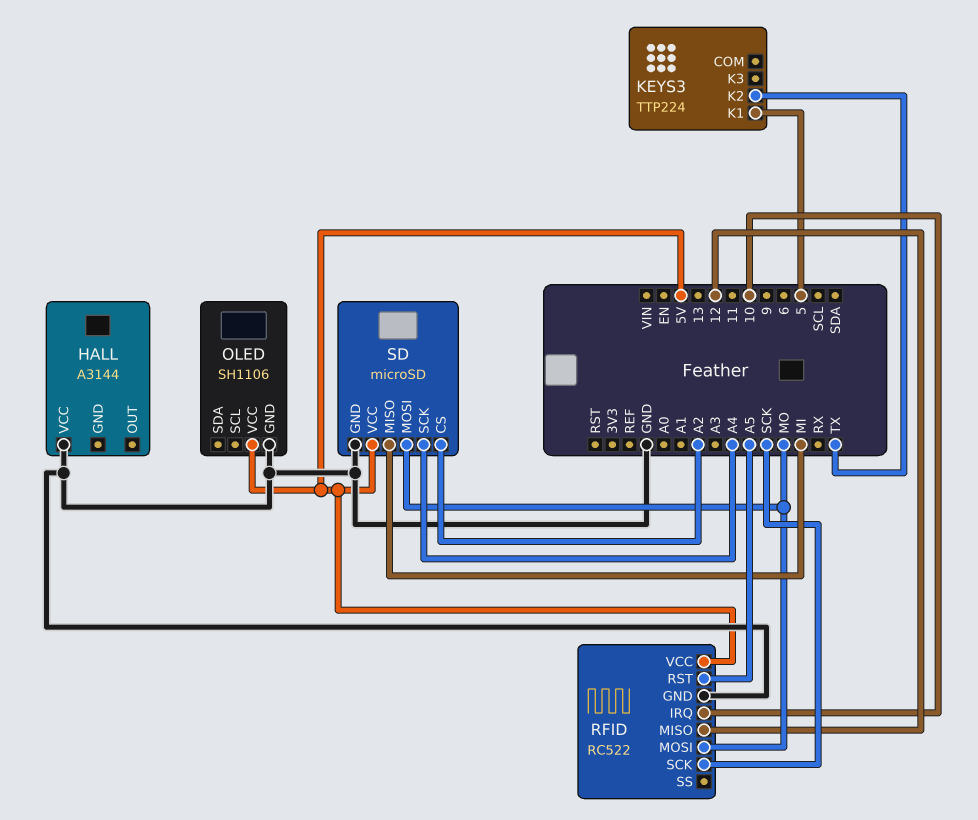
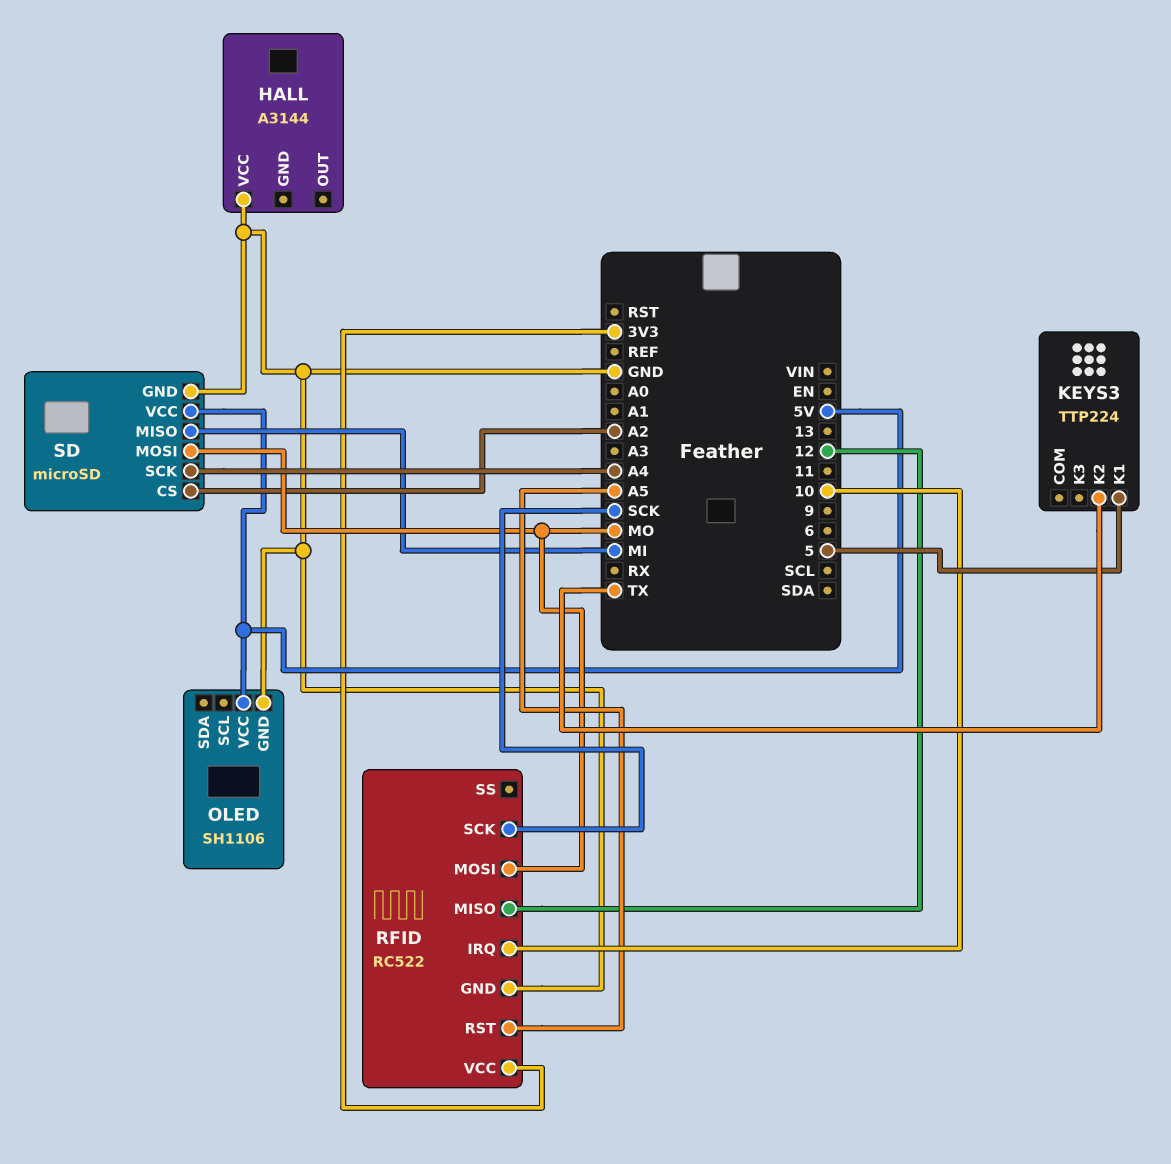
RFID pin VCC: 5V -> 3V3

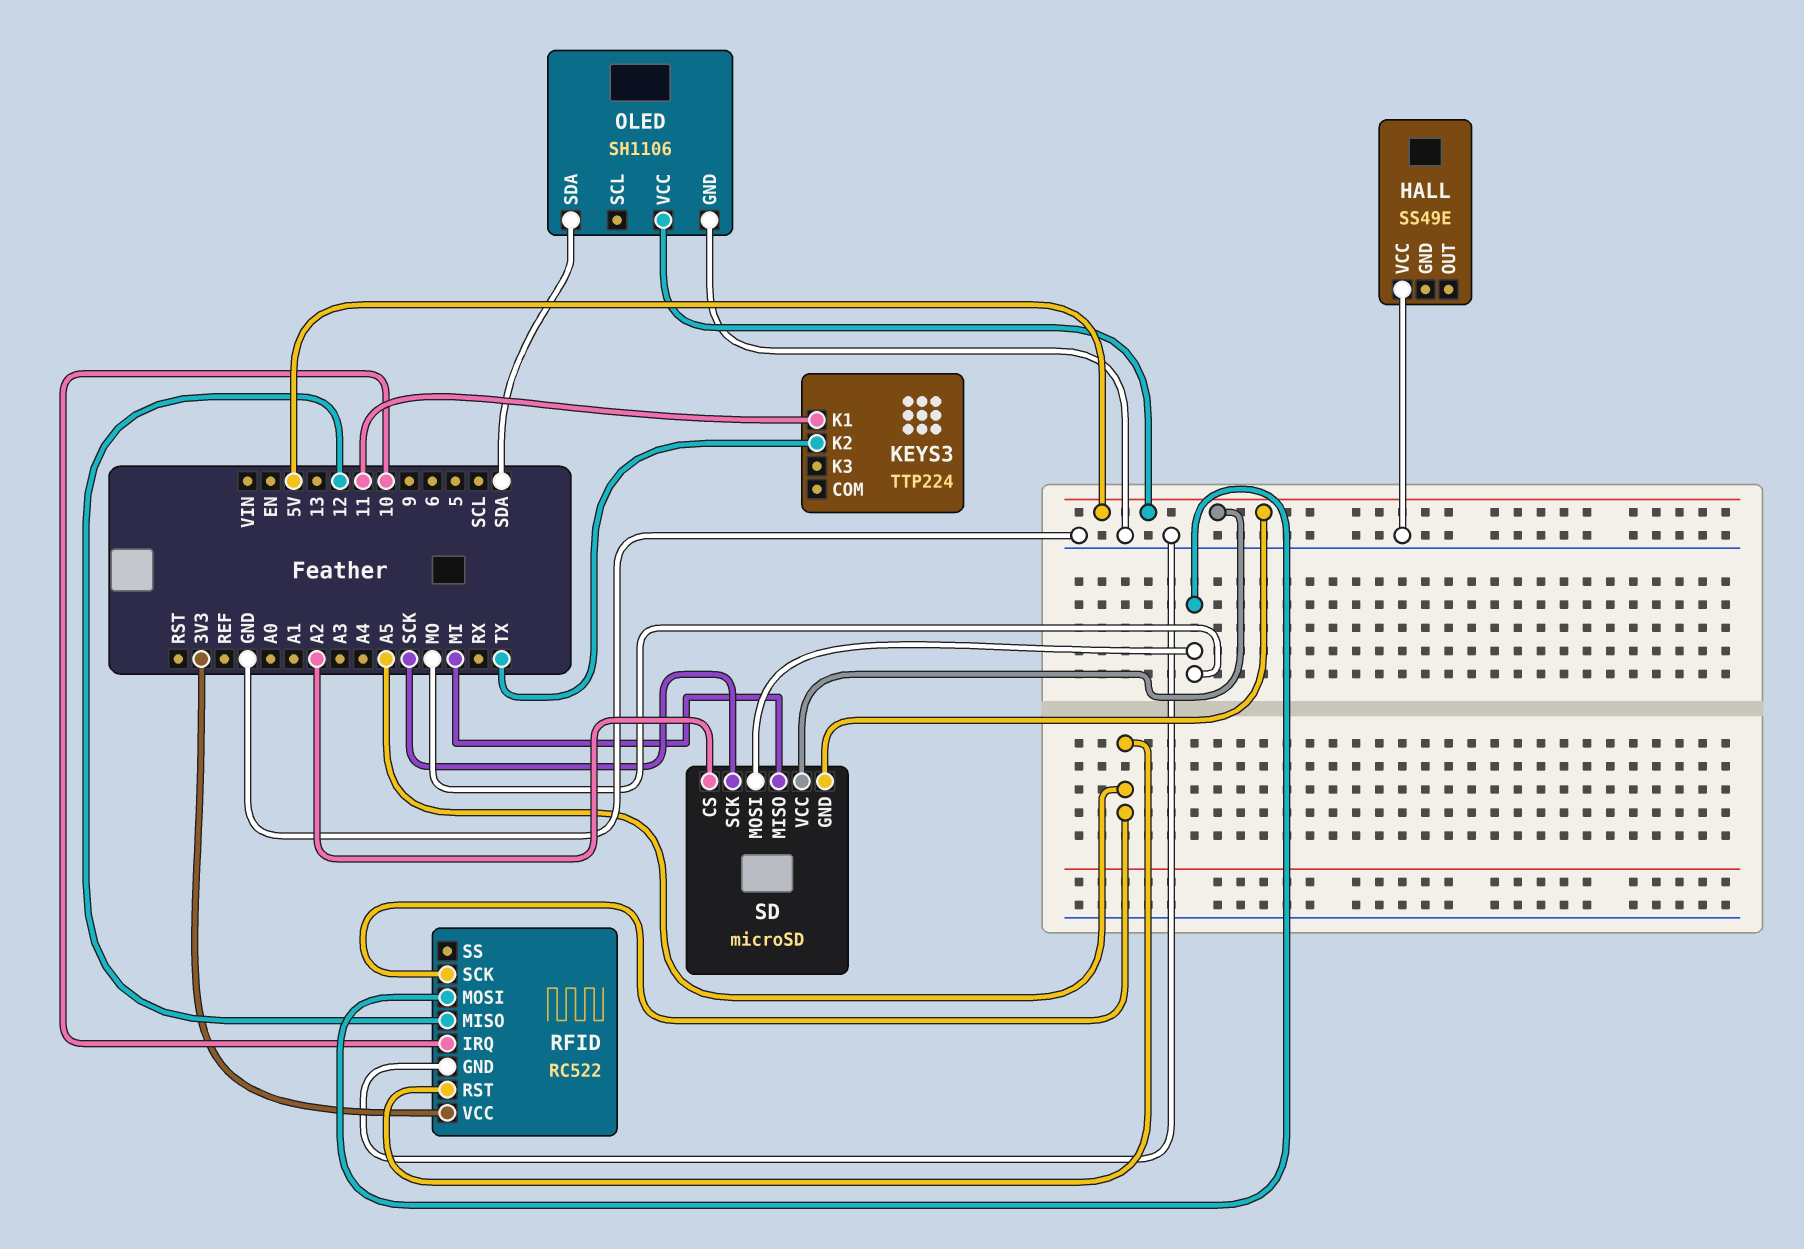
HALL: A3144 -> SS49E
KEYS3 pin K1: 5 -> 11
OLED pin SDA: none -> SDA
RFID pin SCK: SCK -> A5
SD pin GND: GND -> 5V
SD pin SCK: A4 -> SCK

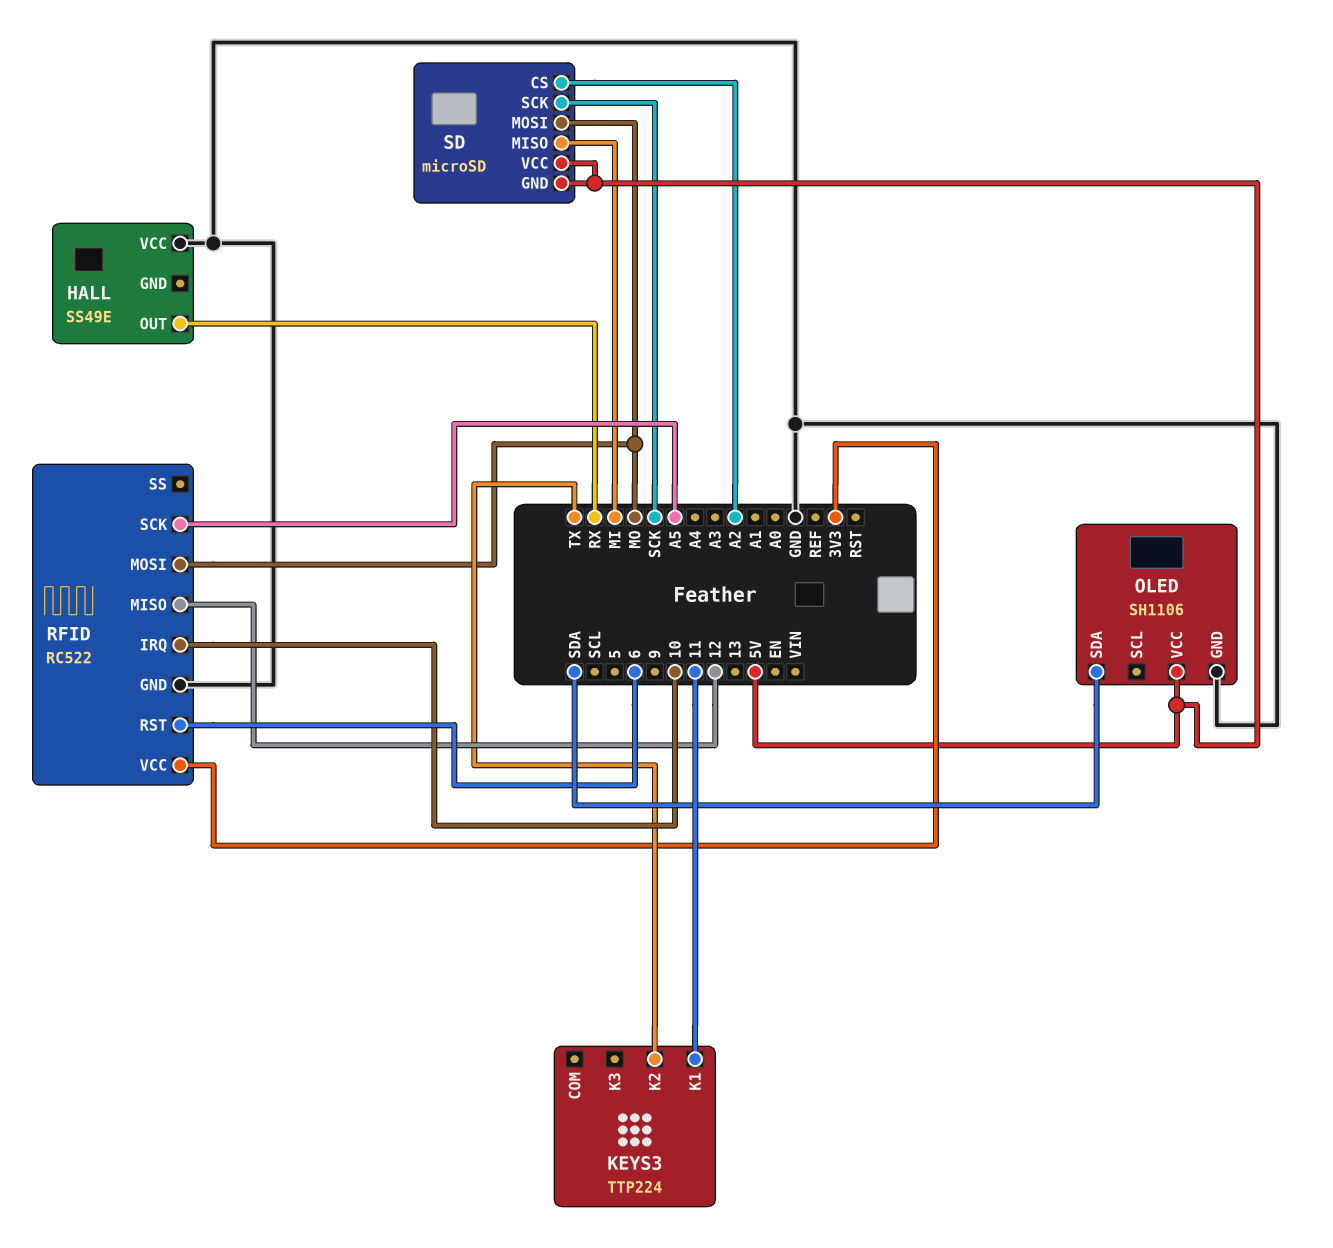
HALL pin OUT: none -> RX
RFID pin RST: A5 -> 6

